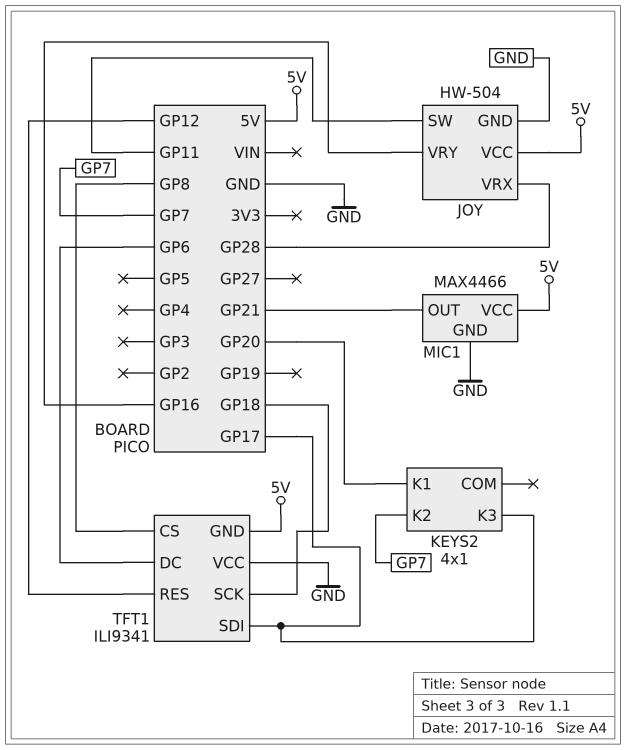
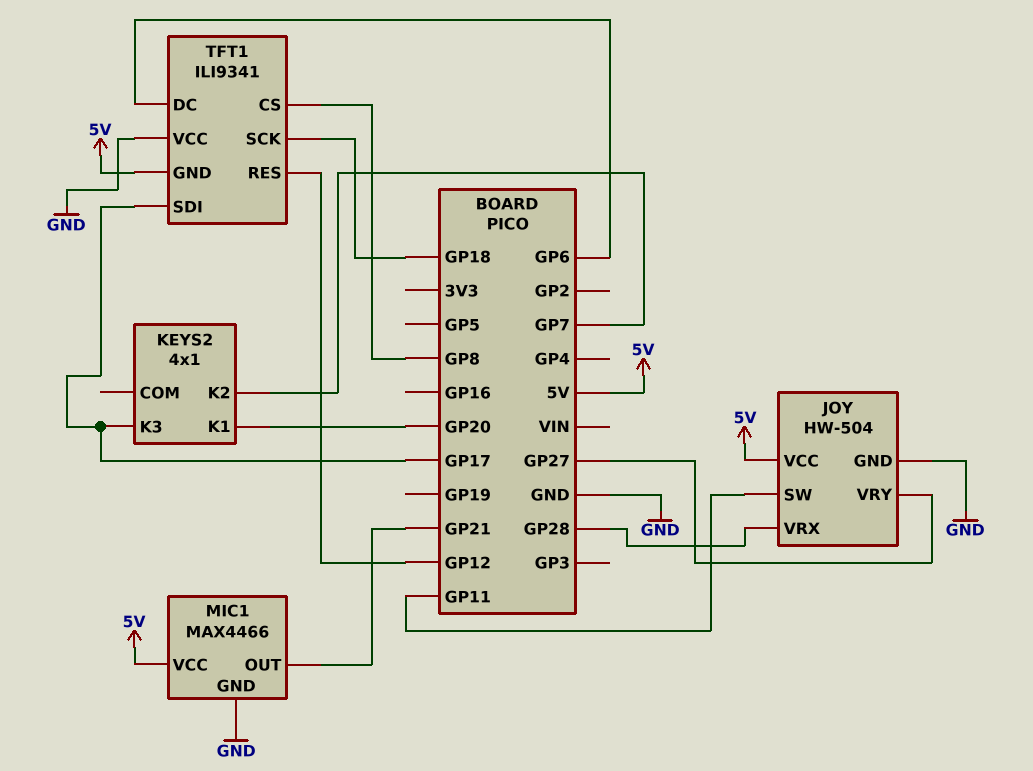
JOY pin VRY: GP16 -> GP27

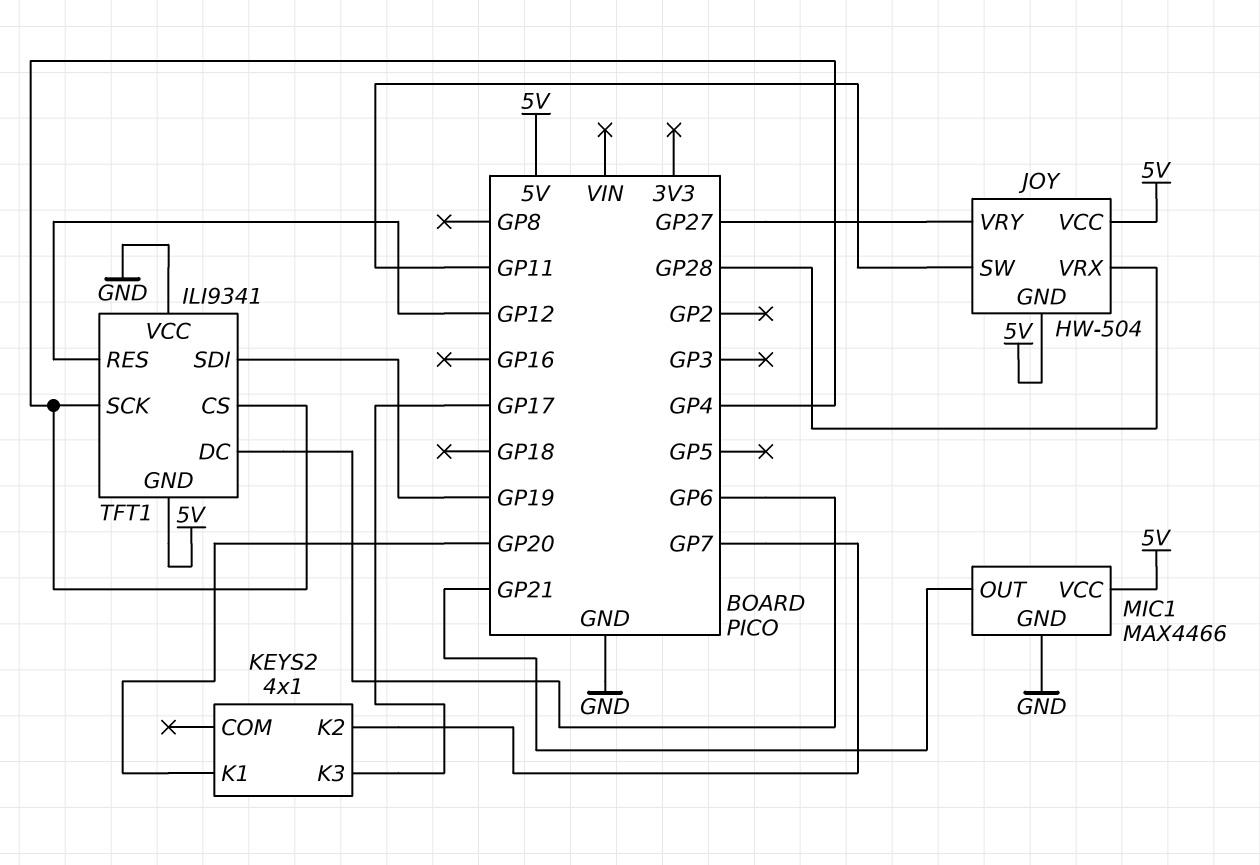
JOY pin GND: GND -> 5V
TFT1 pin CS: GP8 -> GP4
TFT1 pin SCK: GP18 -> GP4
TFT1 pin SDI: GP17 -> GP19

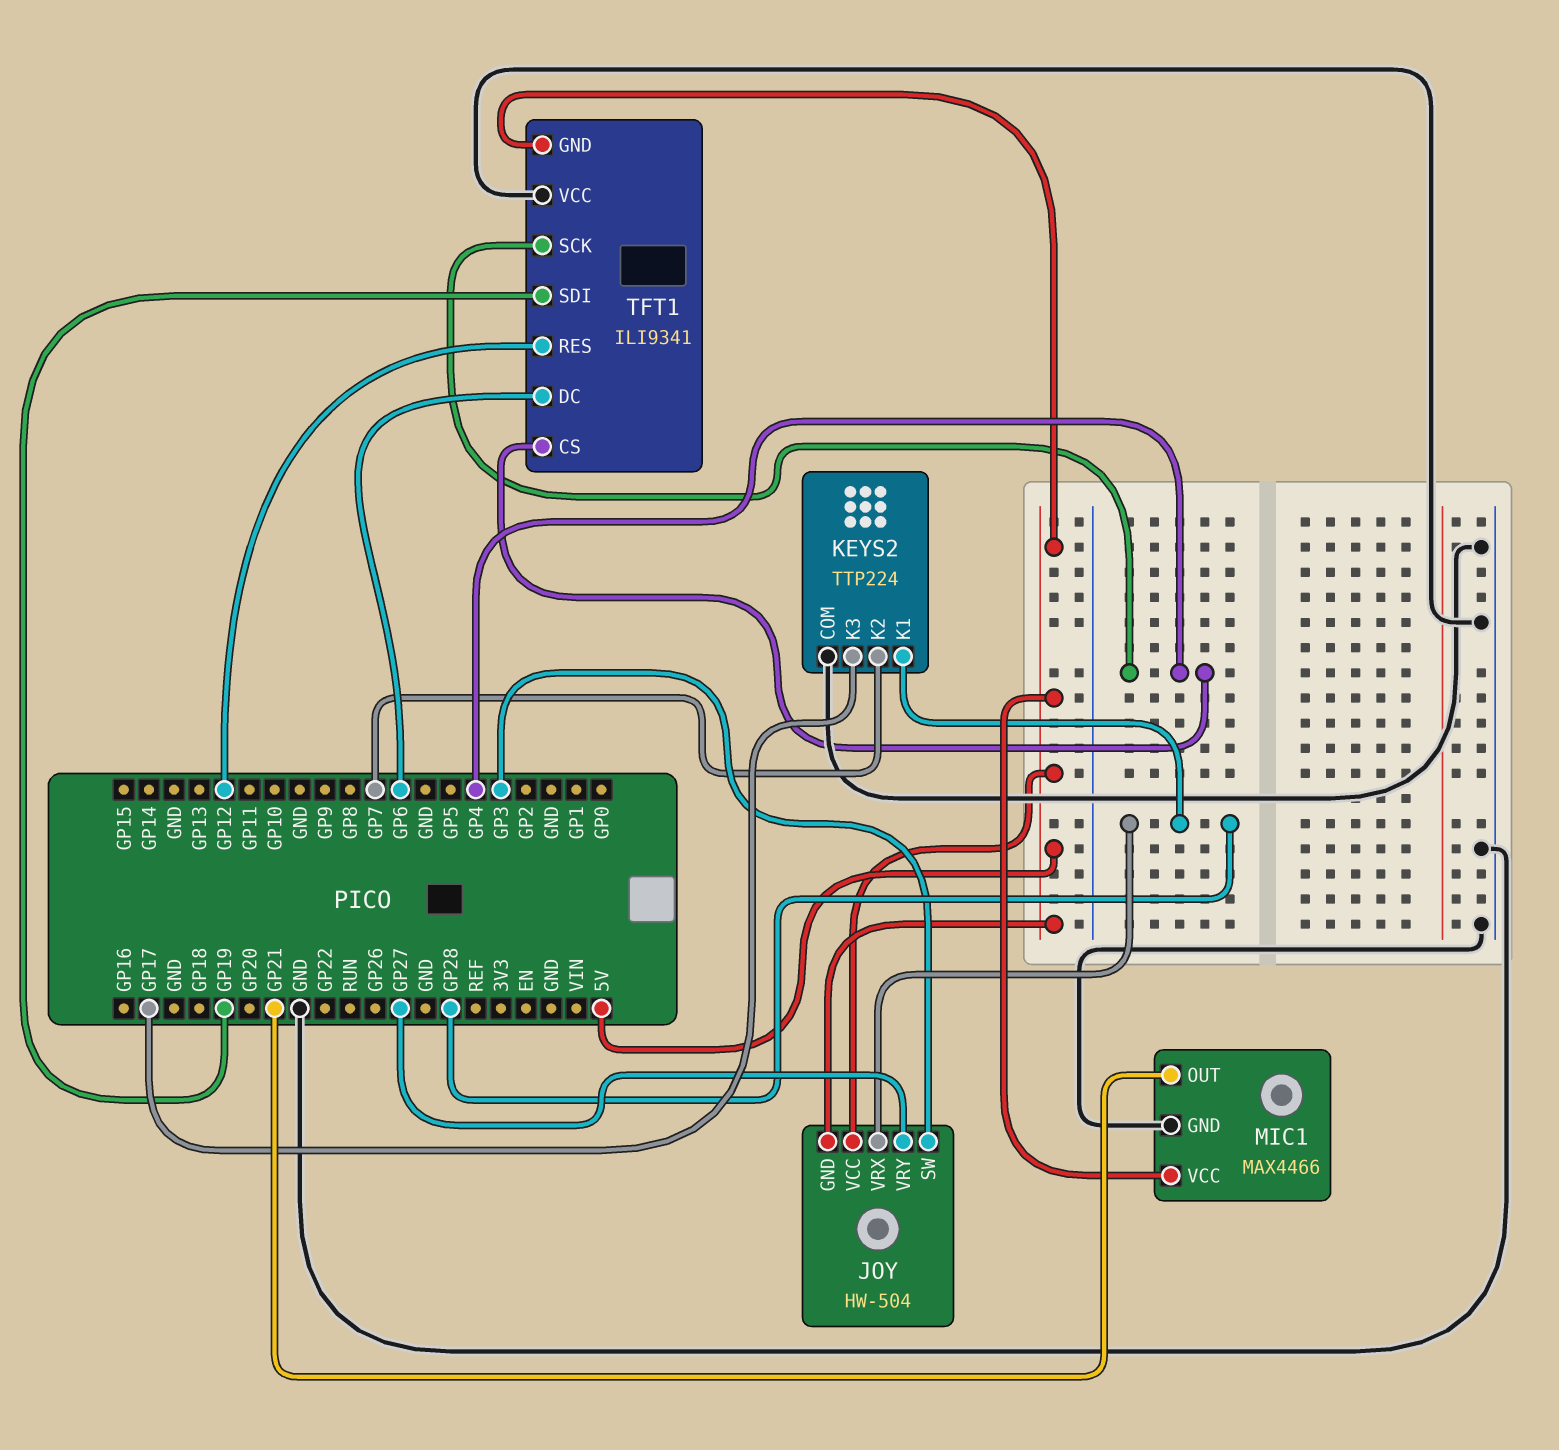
JOY pin SW: GP11 -> GP3
KEYS2: 4x1 -> TTP224
KEYS2 pin COM: none -> GND
KEYS2 pin K1: GP20 -> GP28

